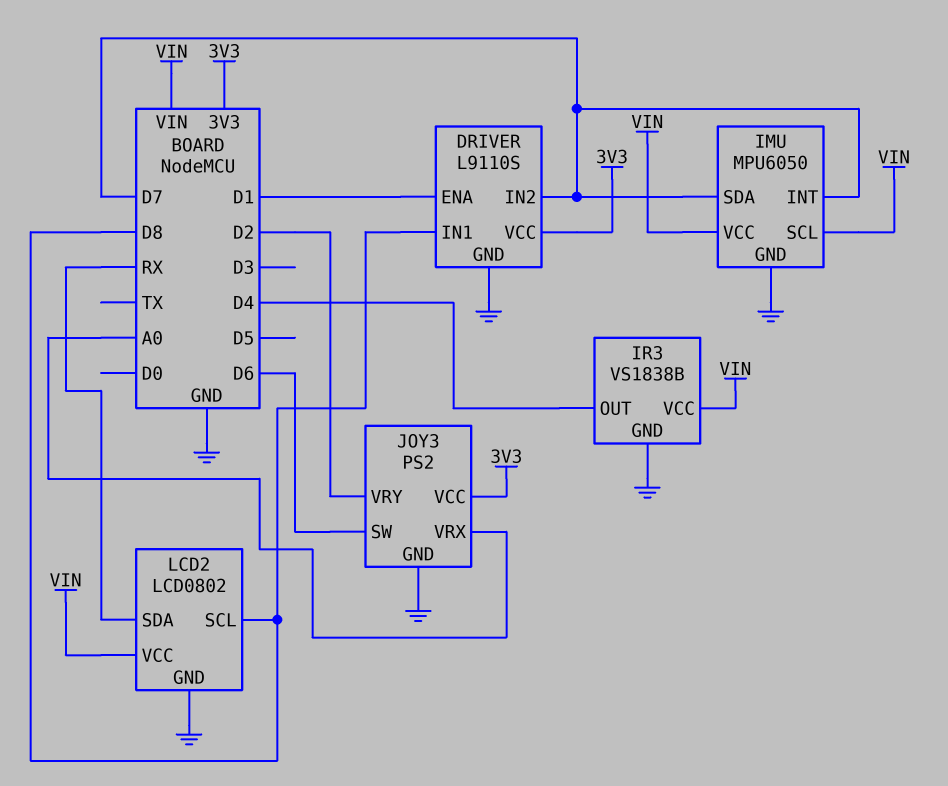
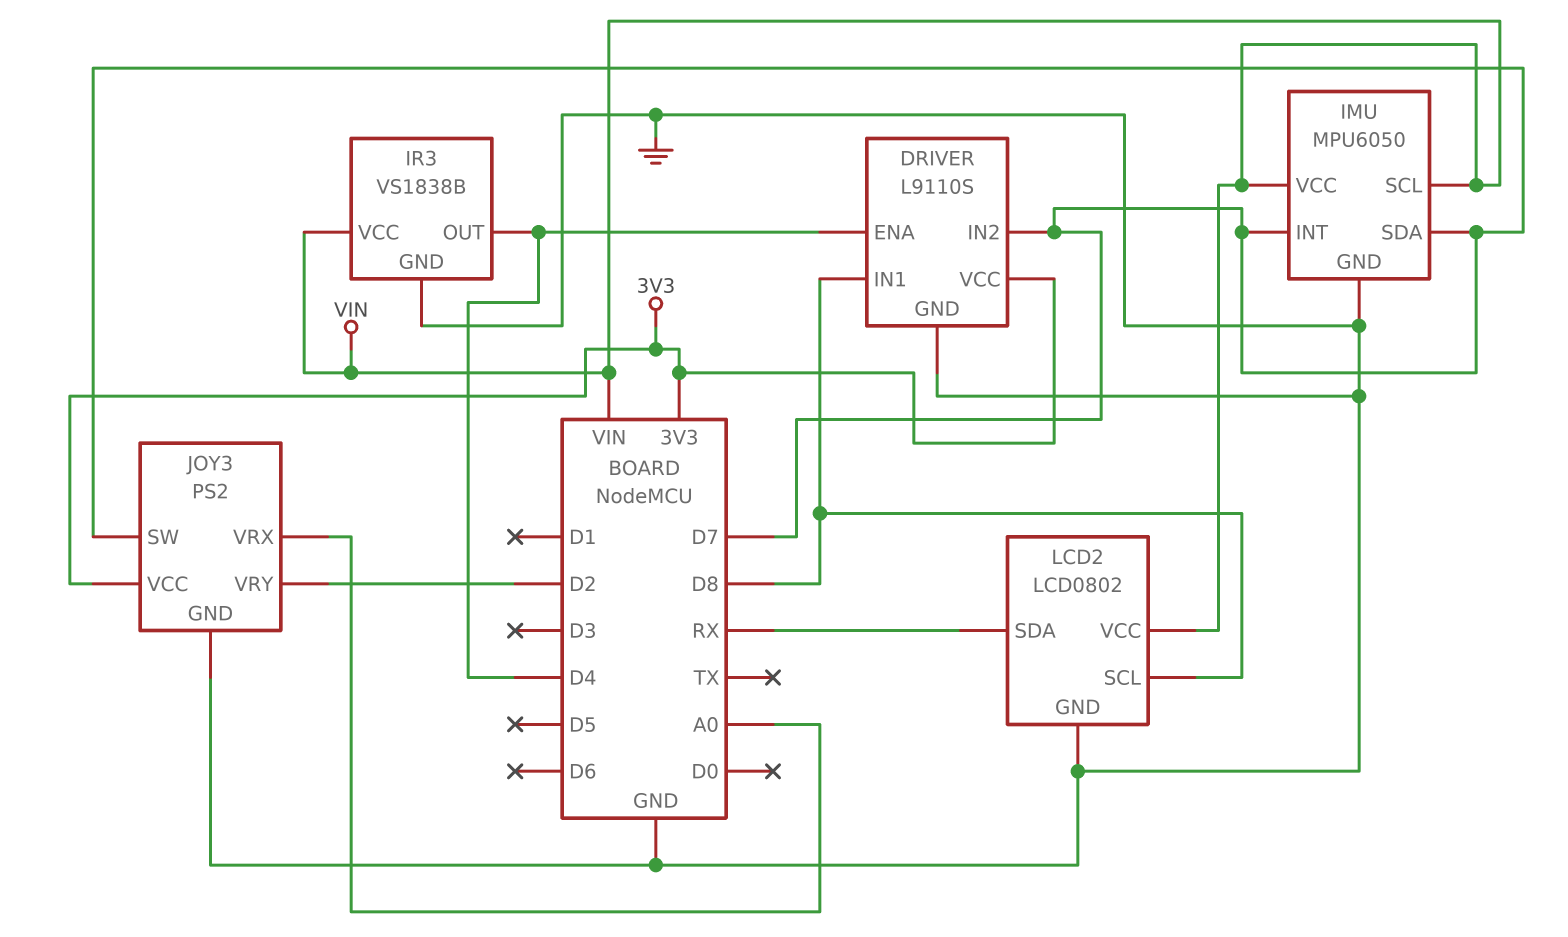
DRIVER pin ENA: D1 -> D4
JOY3 pin SW: D6 -> D7

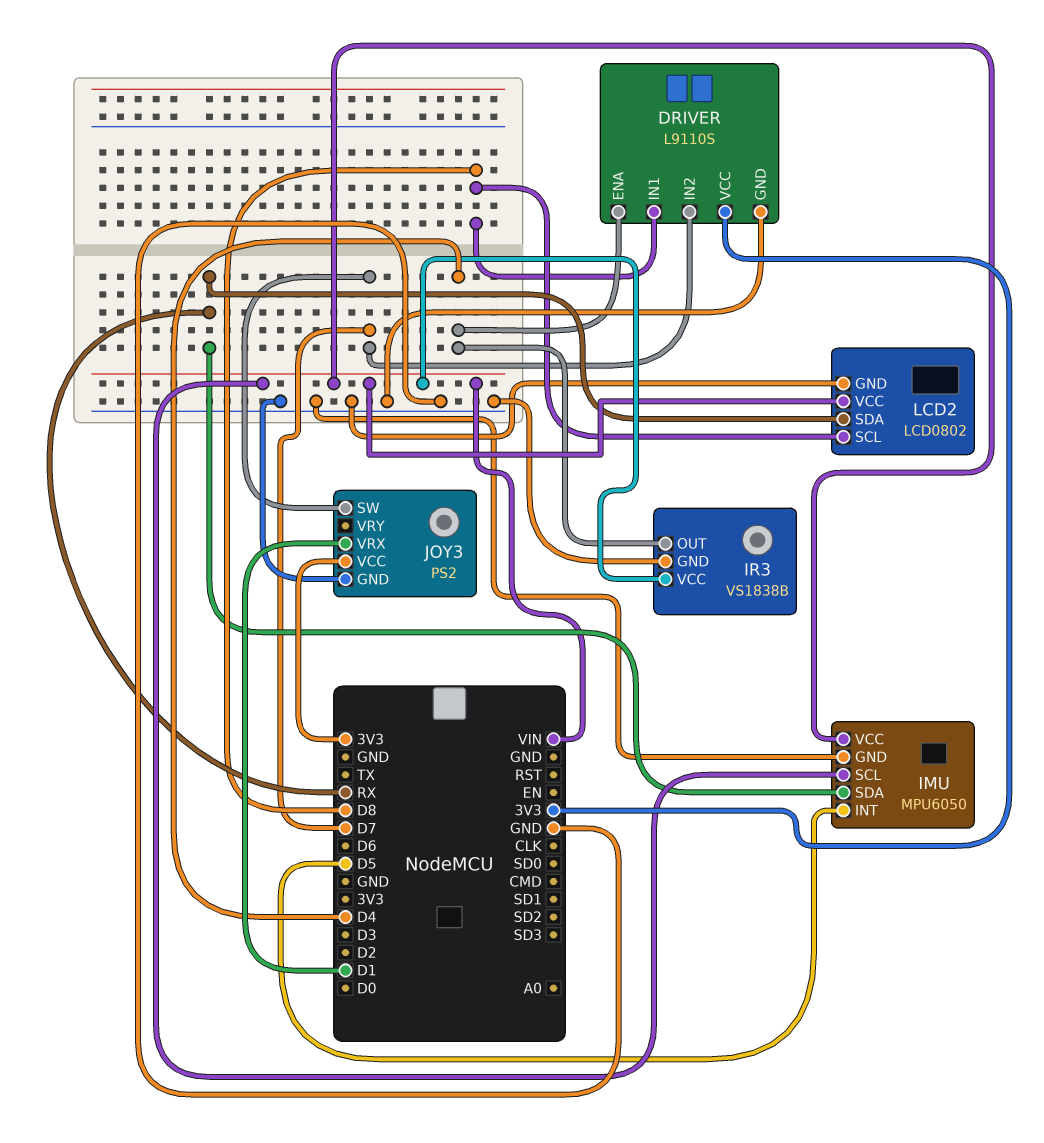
IMU pin INT: D7 -> D5
IMU pin SDA: D7 -> RX
JOY3 pin VRX: A0 -> D1
JOY3 pin VRY: D2 -> none

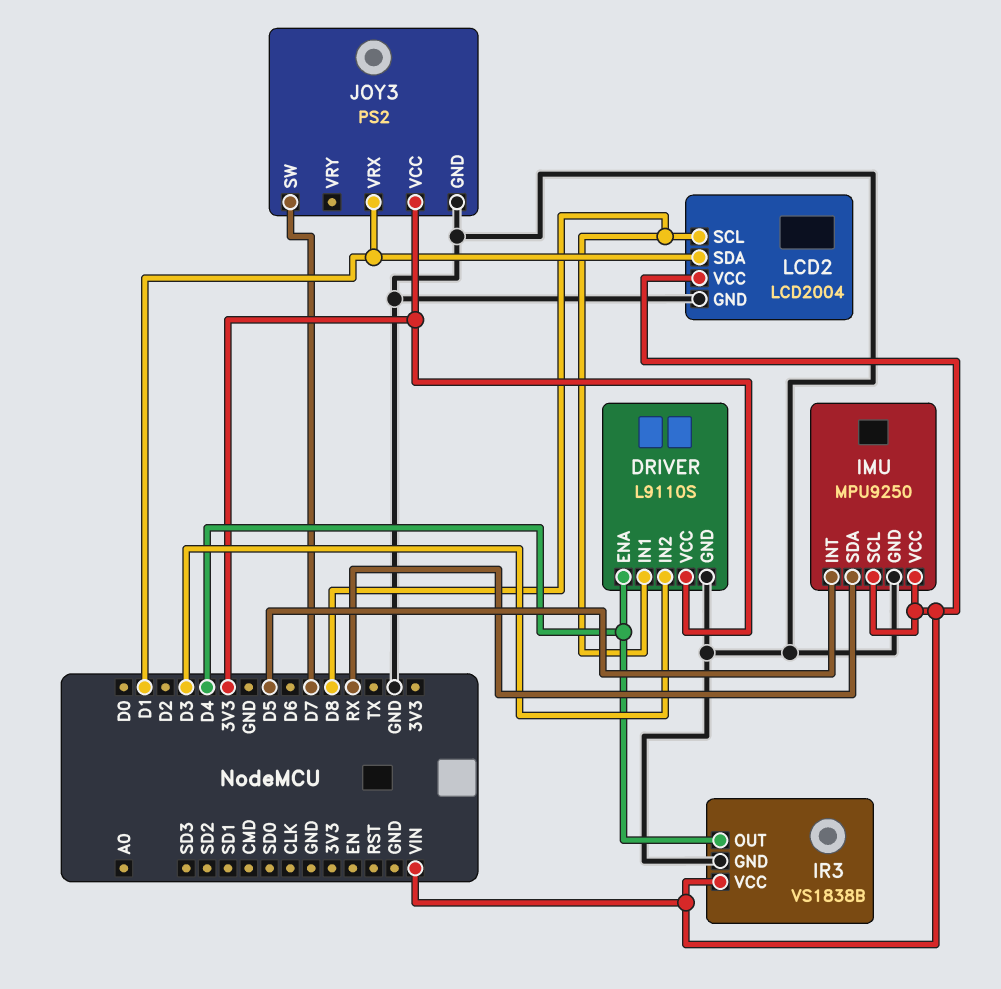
DRIVER pin IN2: D7 -> D3
IMU: MPU6050 -> MPU9250
LCD2: LCD0802 -> LCD2004
LCD2 pin SDA: RX -> D1

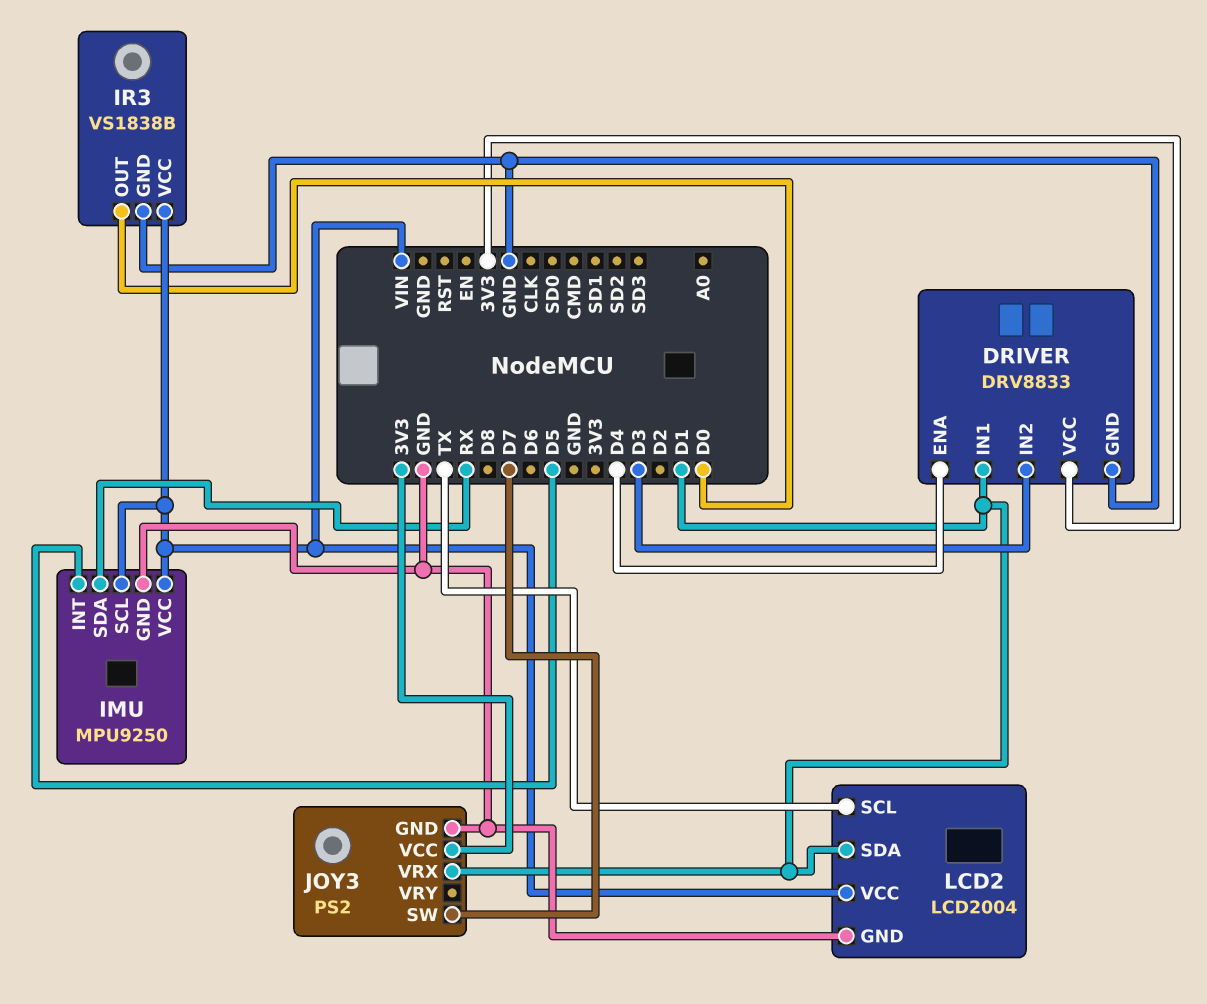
DRIVER: L9110S -> DRV8833
DRIVER pin IN1: D8 -> D1
IR3 pin OUT: D4 -> D0
LCD2 pin SCL: D8 -> TX

